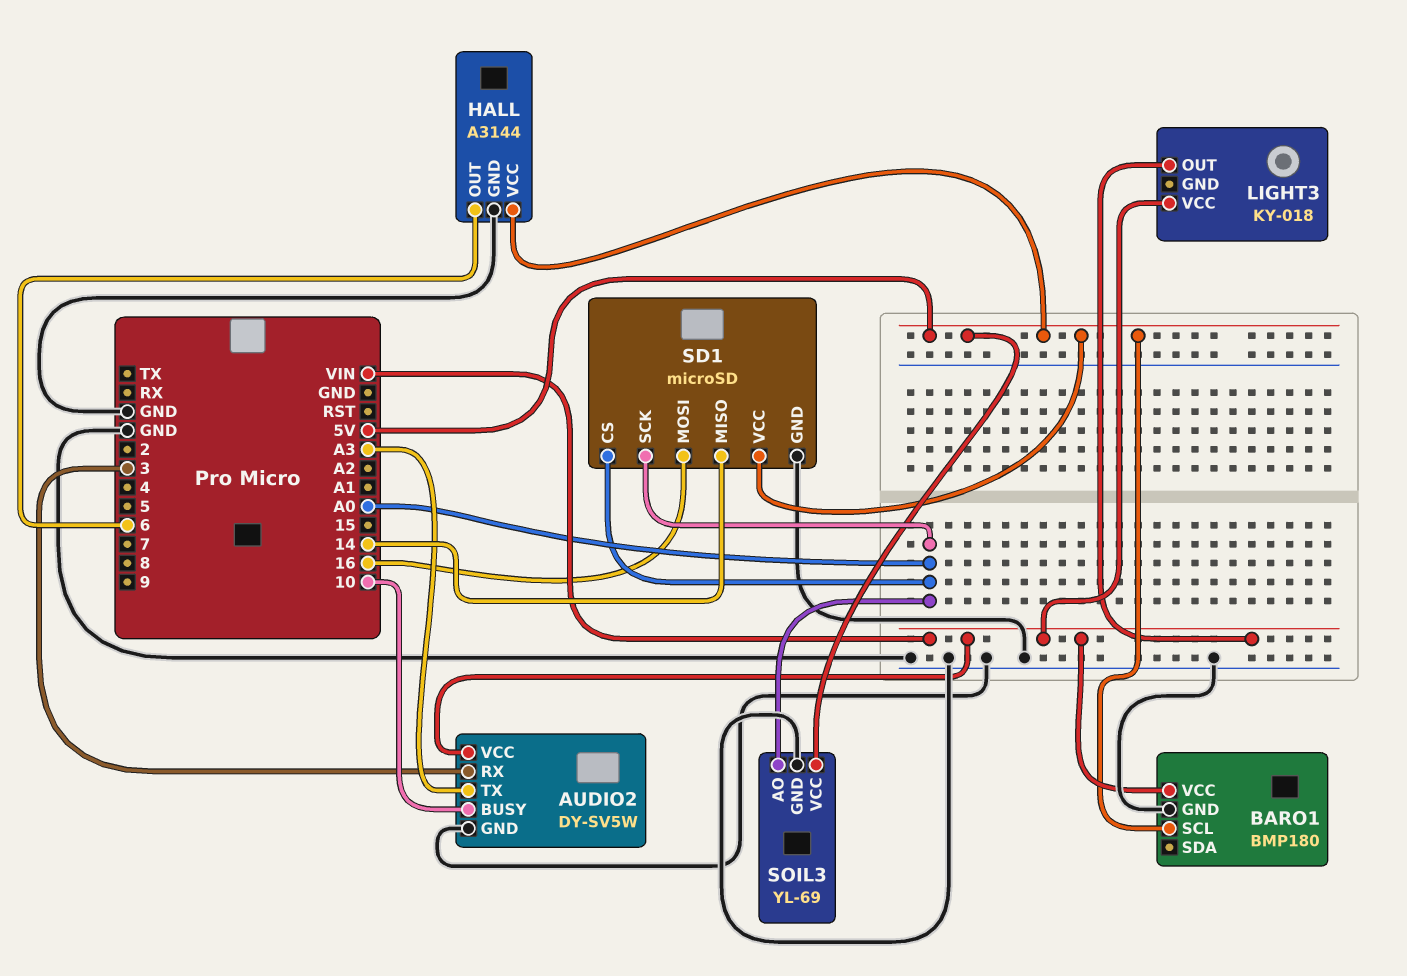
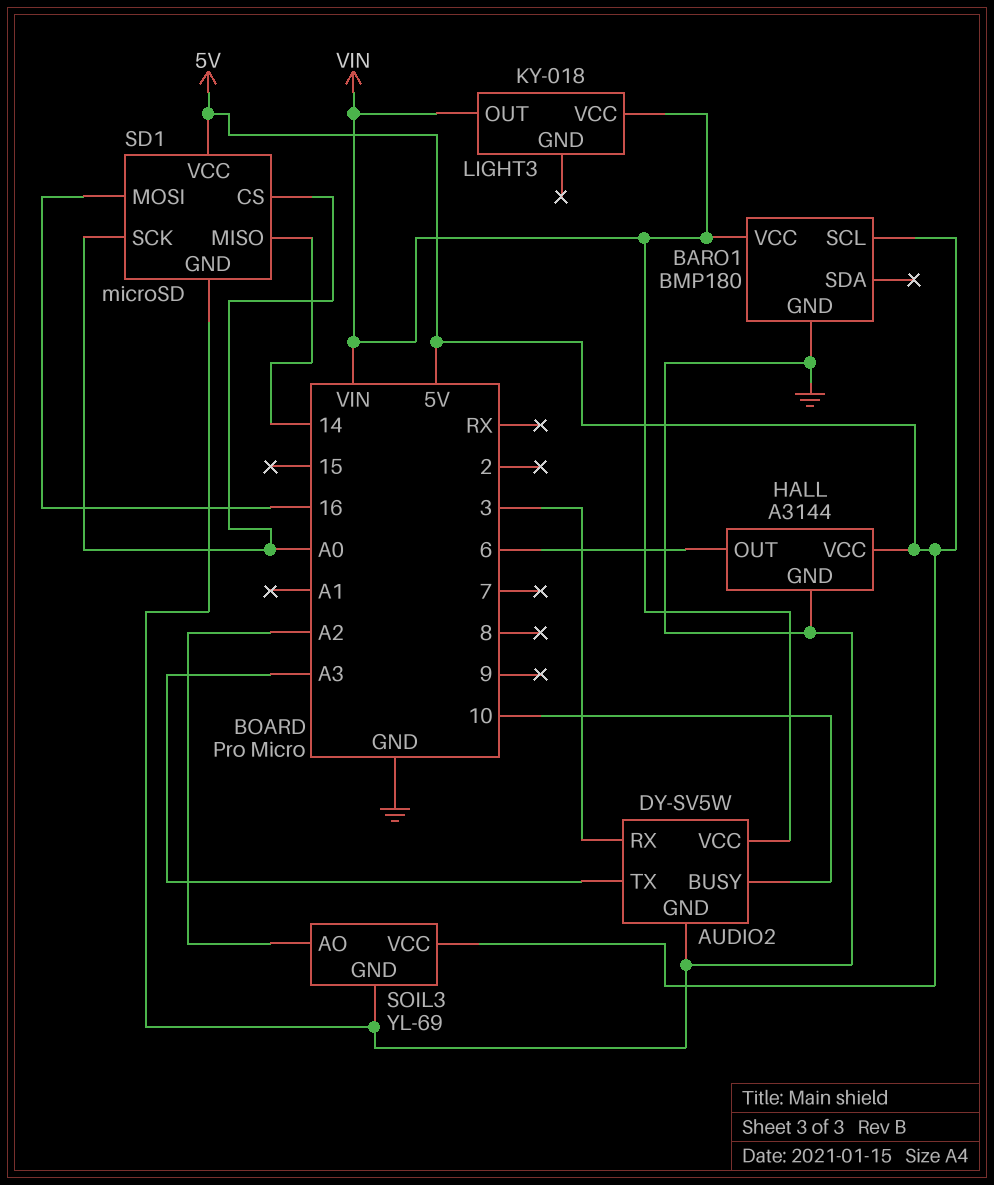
SOIL3 pin AO: A0 -> A2

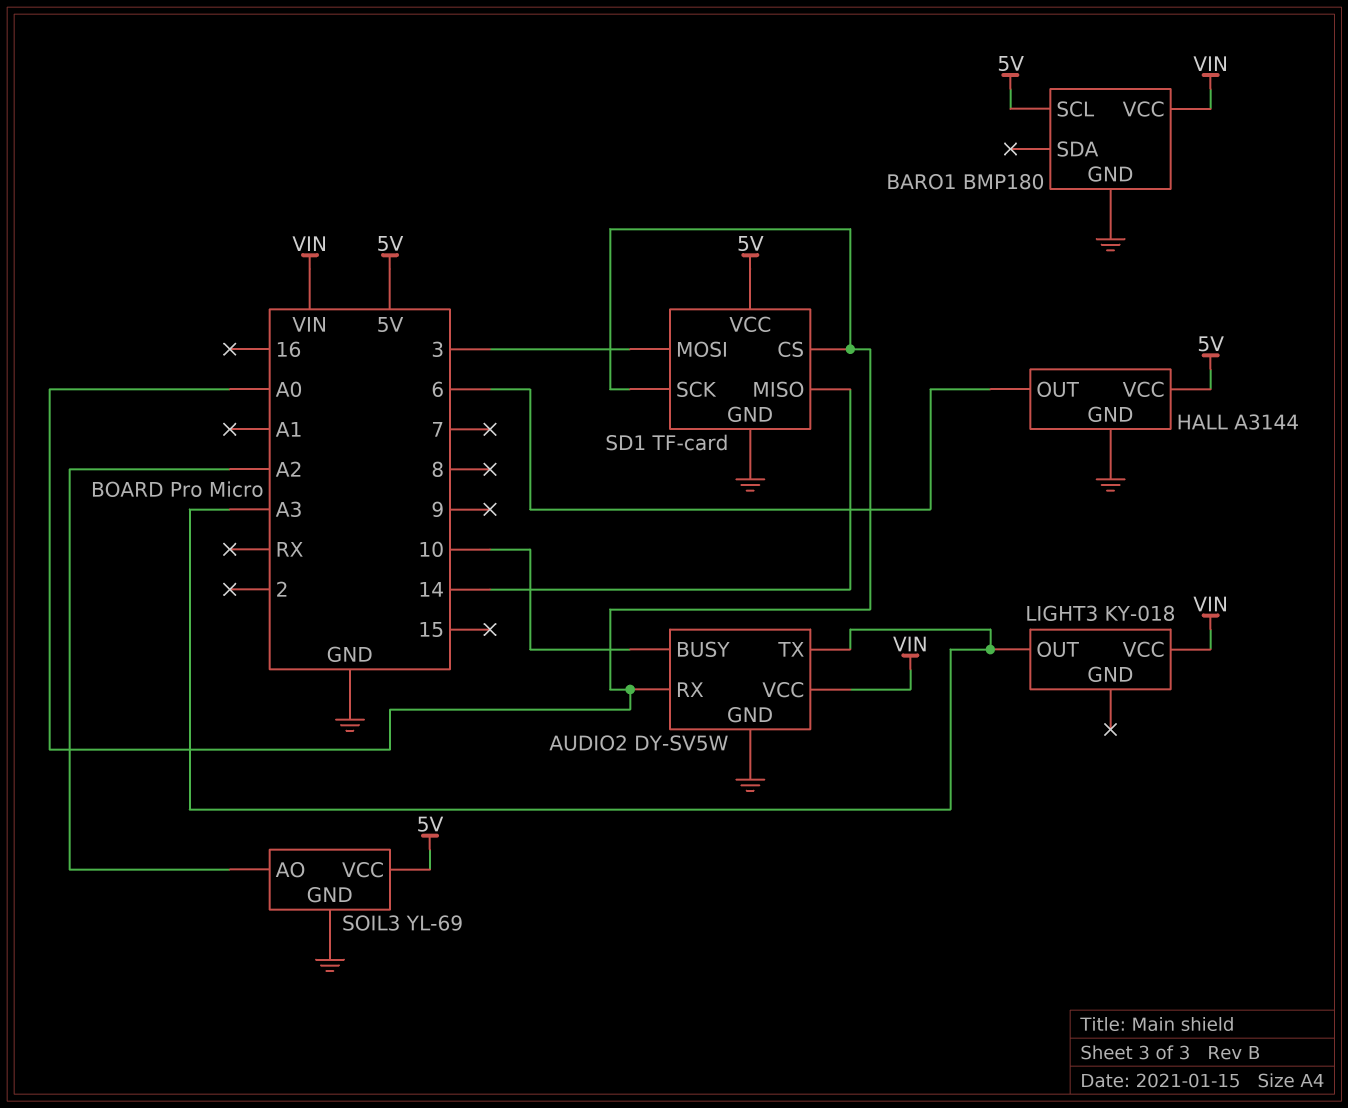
AUDIO2 pin RX: 3 -> A0
LIGHT3 pin OUT: VIN -> A3
SD1: microSD -> TF-card
SD1 pin MOSI: 16 -> 3

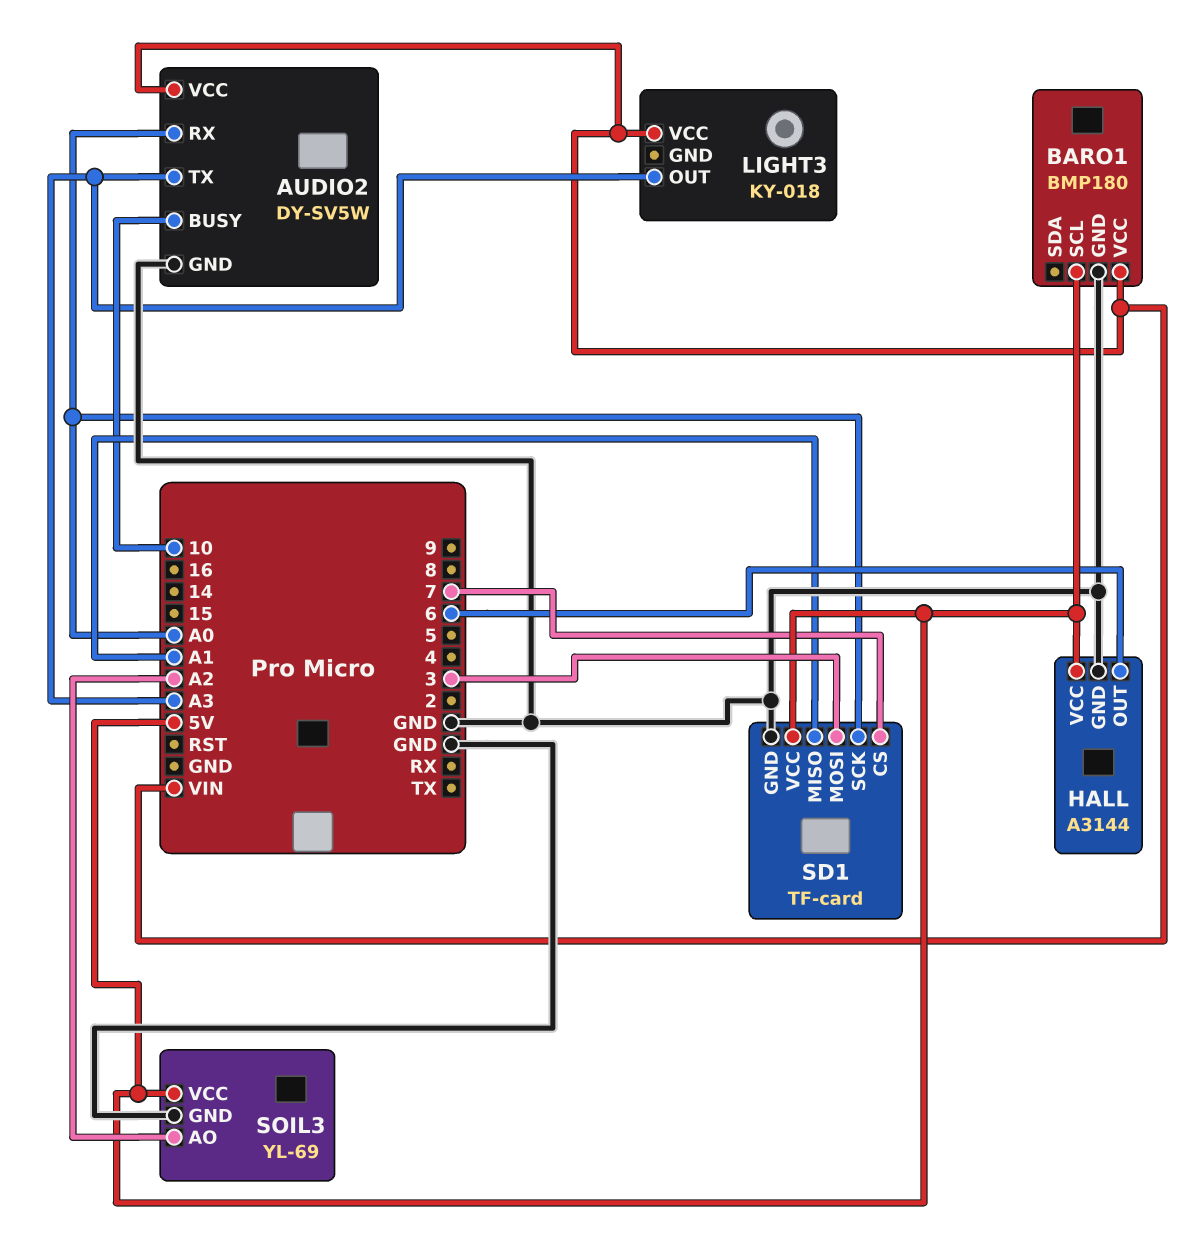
SD1 pin CS: A0 -> 7
SD1 pin MISO: 14 -> A1

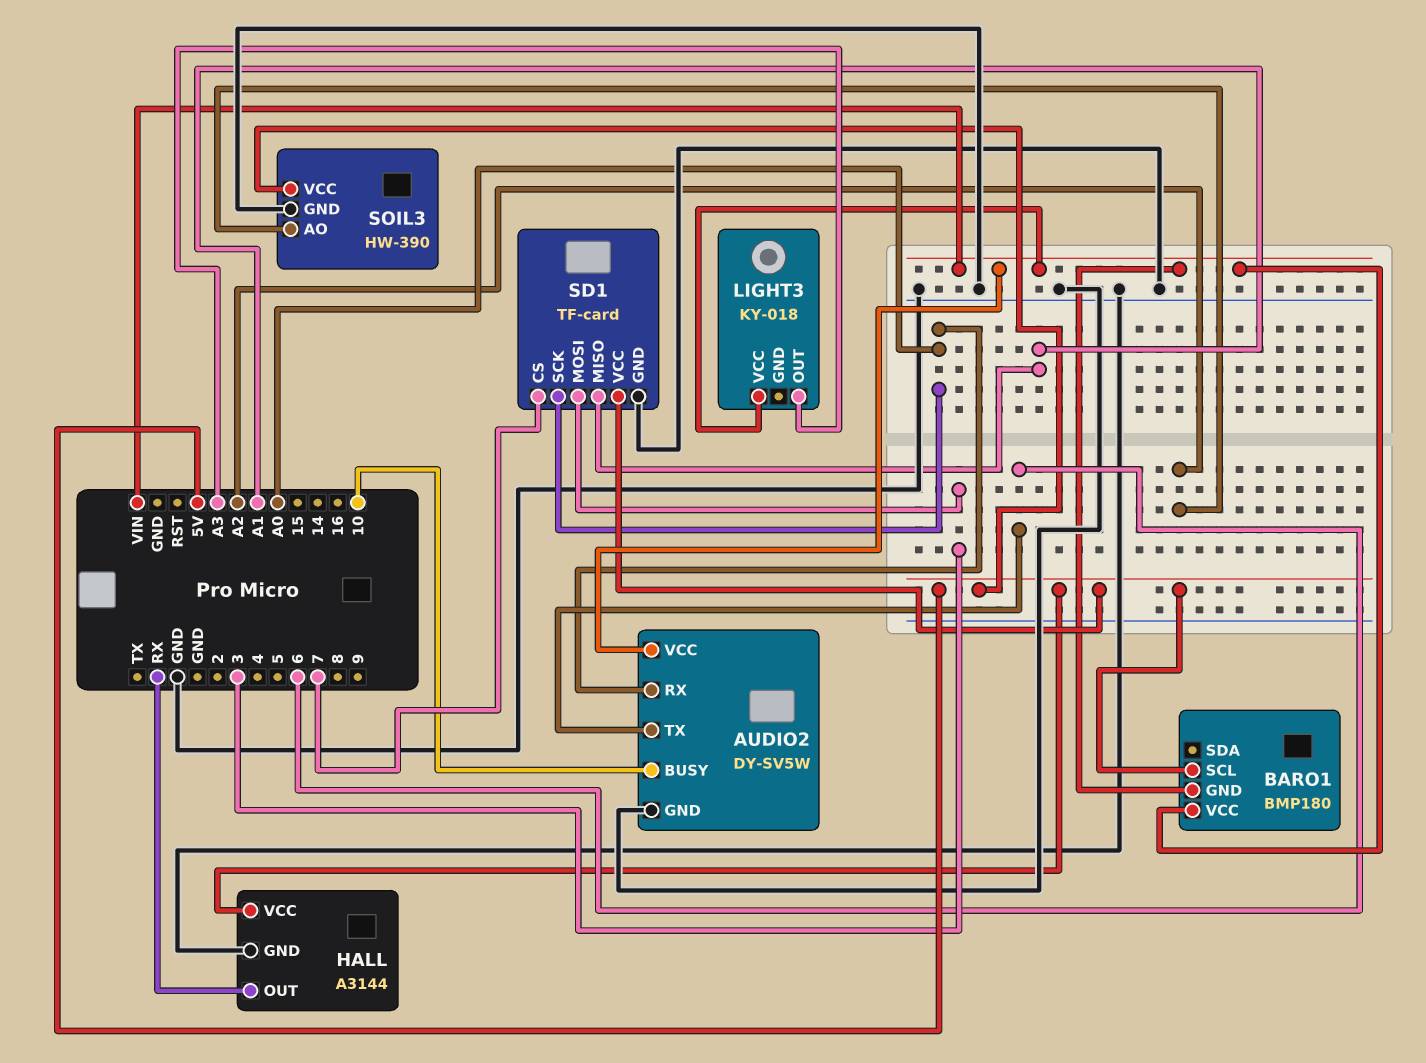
AUDIO2 pin TX: A3 -> 6
BARO1 pin GND: GND -> VIN
HALL pin OUT: 6 -> RX
SOIL3: YL-69 -> HW-390

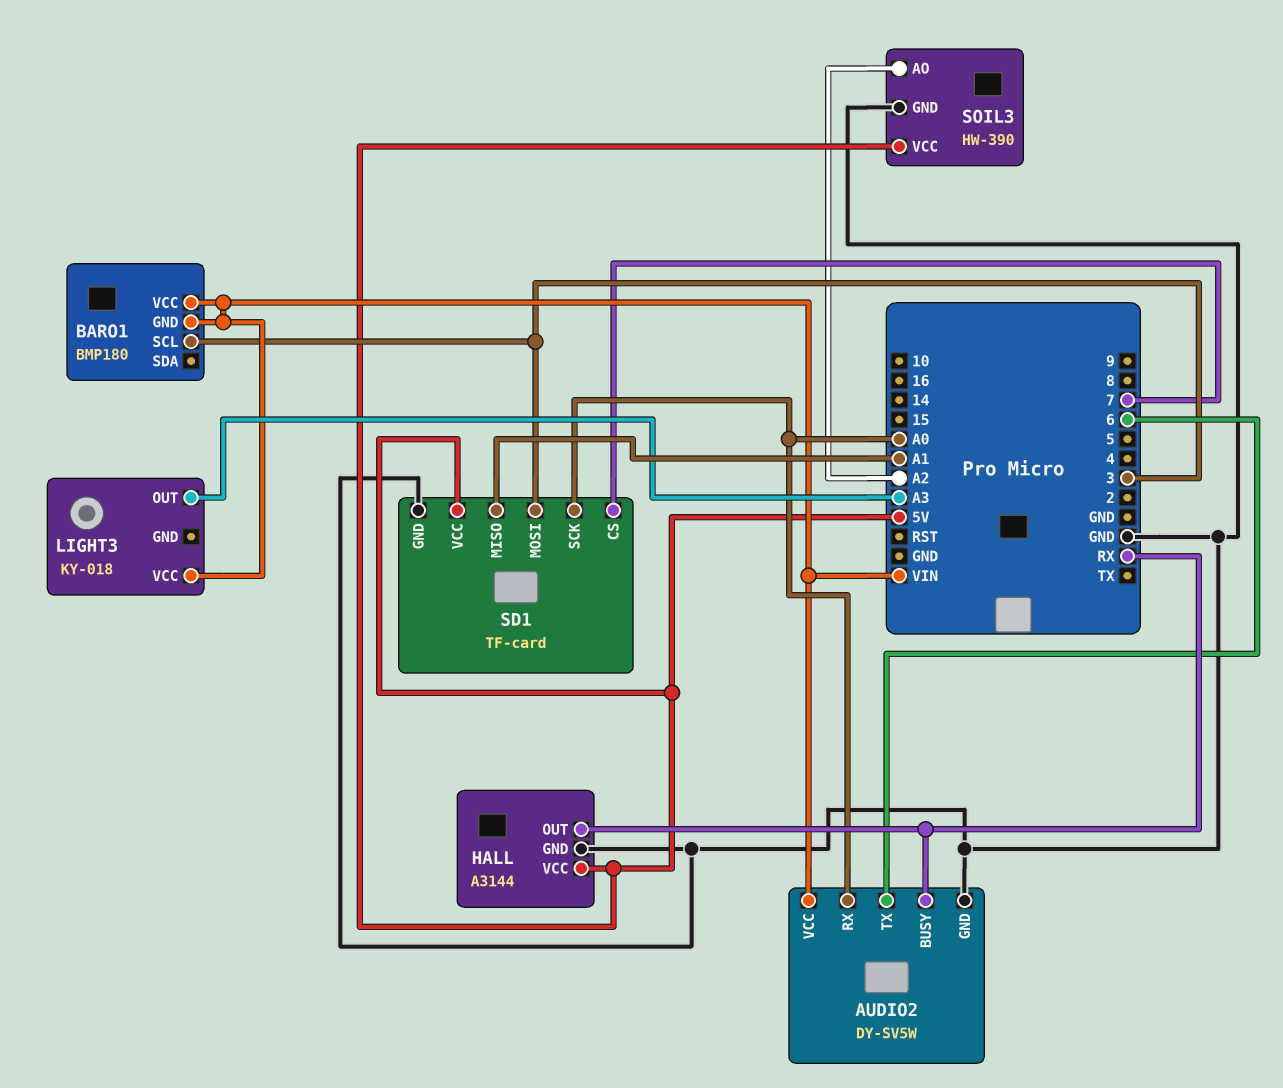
AUDIO2 pin BUSY: 10 -> RX
BARO1 pin SCL: 5V -> 3

